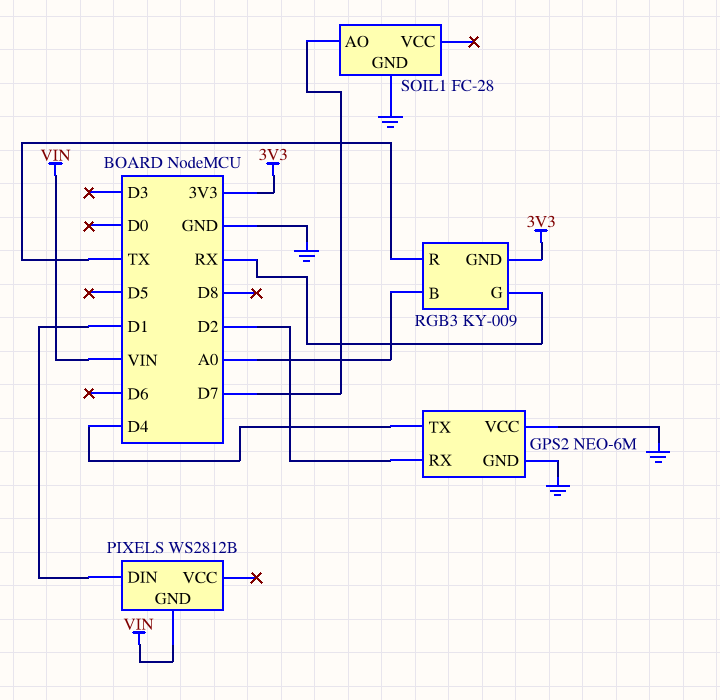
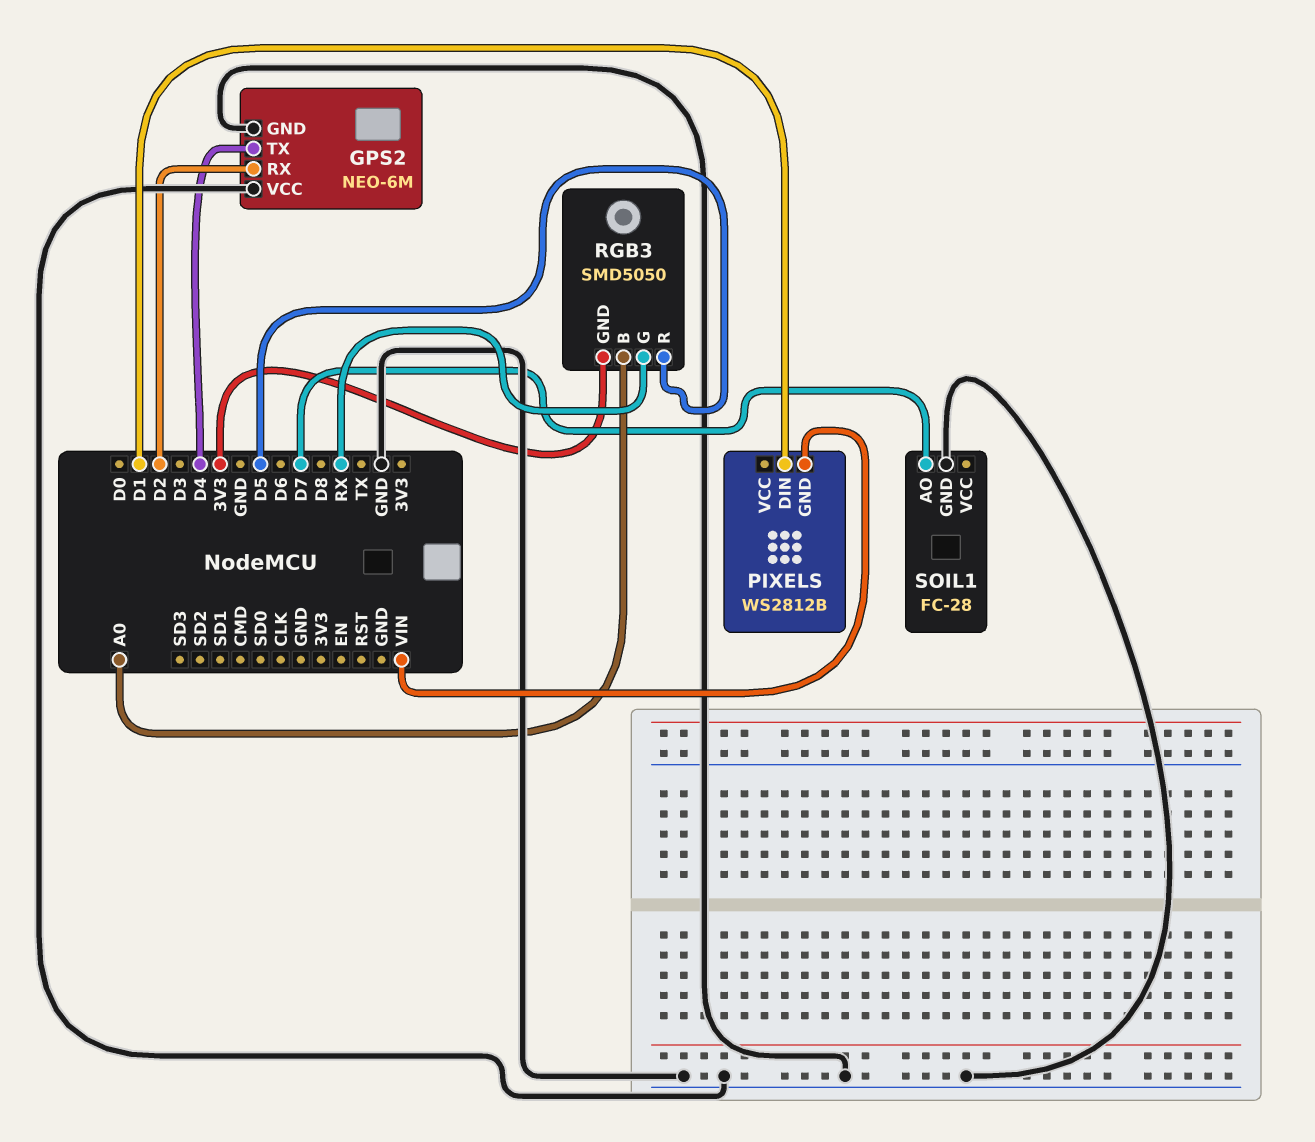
RGB3: KY-009 -> SMD5050
RGB3 pin R: TX -> D5

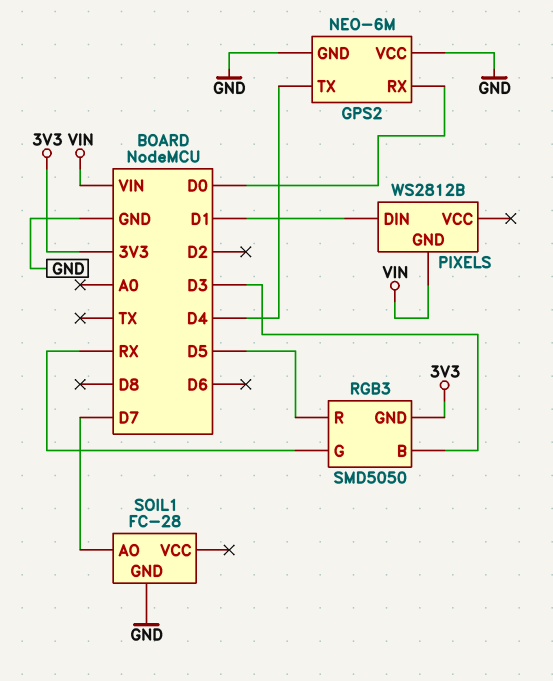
GPS2 pin RX: D2 -> D0
RGB3 pin B: A0 -> D3

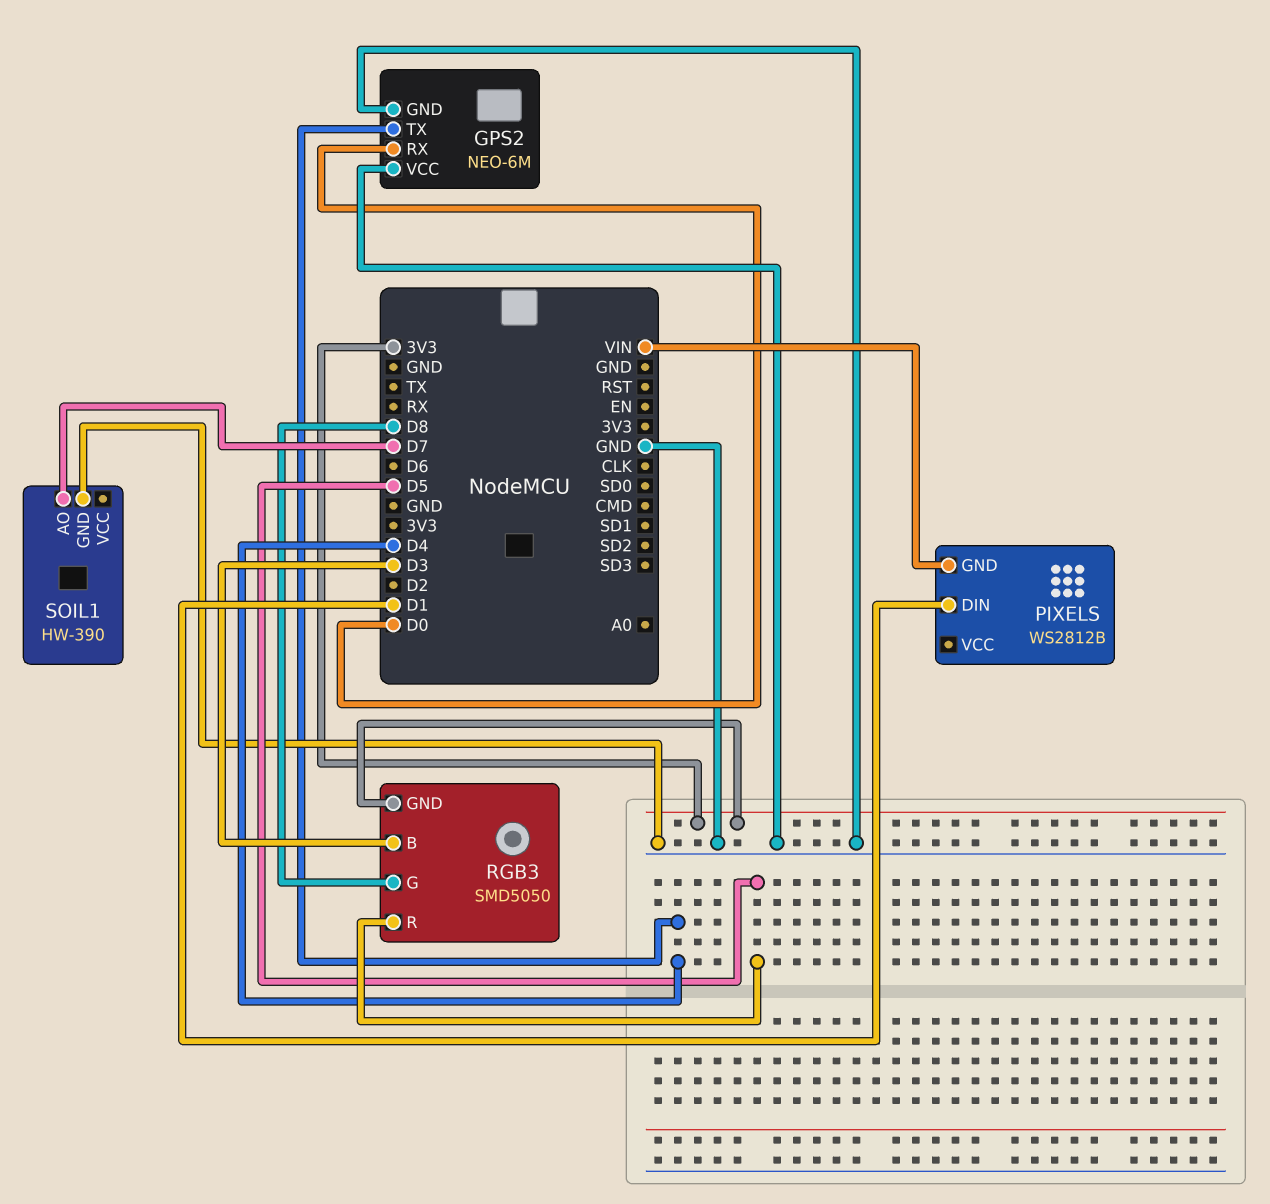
RGB3 pin G: RX -> D8
SOIL1: FC-28 -> HW-390

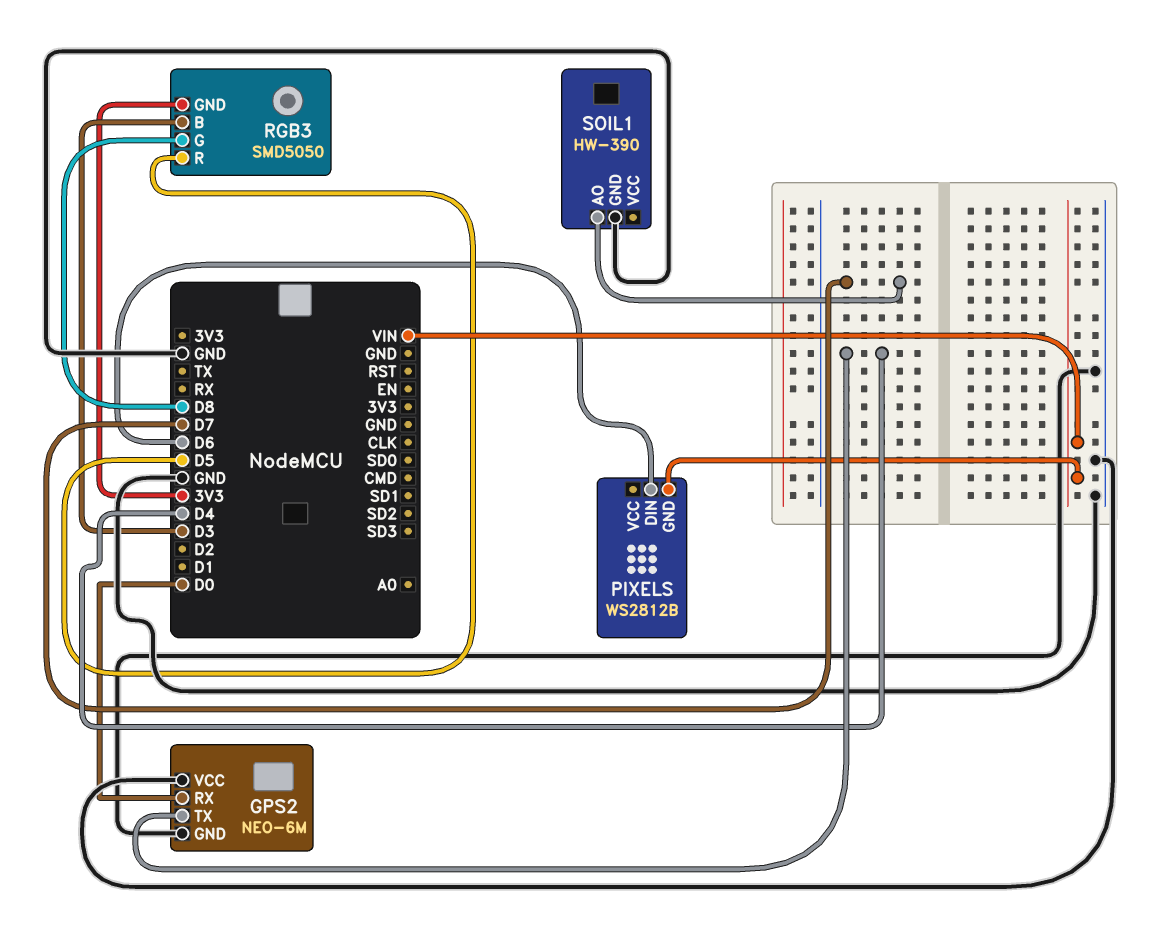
PIXELS pin DIN: D1 -> D6

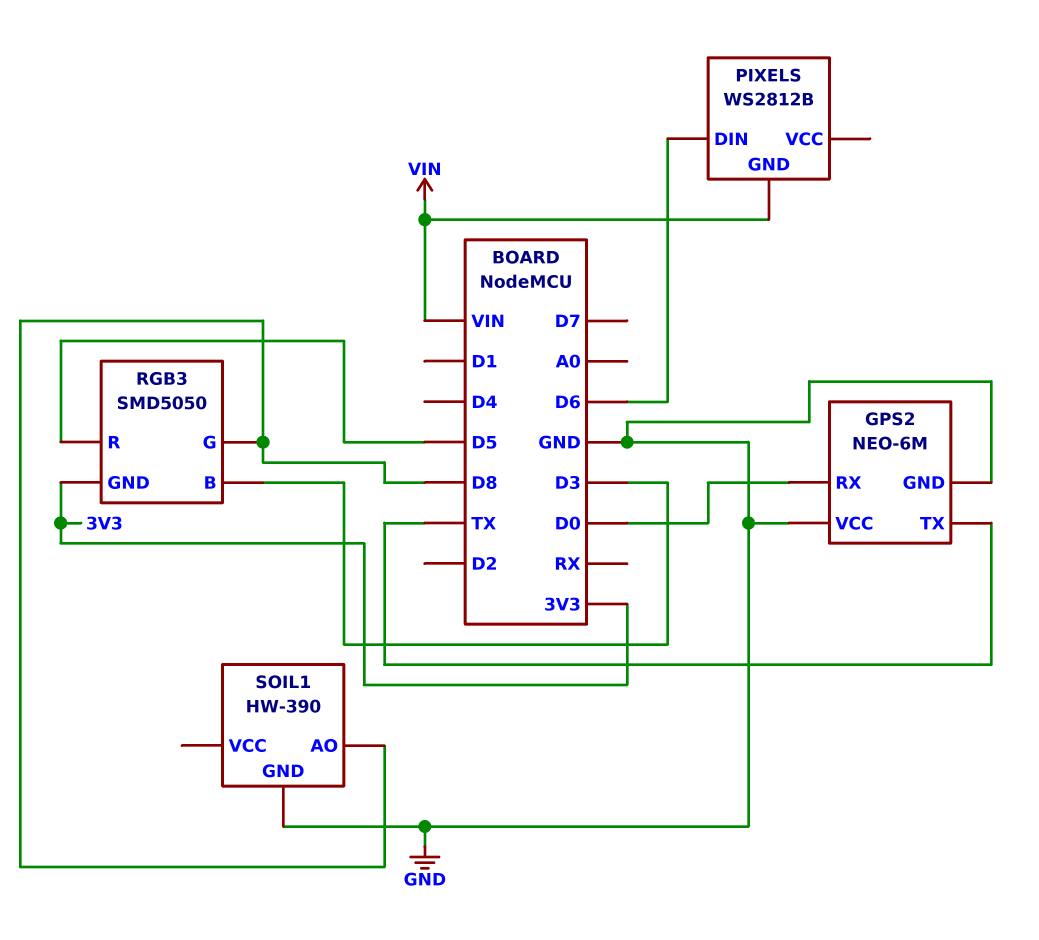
GPS2 pin TX: D4 -> TX
SOIL1 pin AO: D7 -> D8

